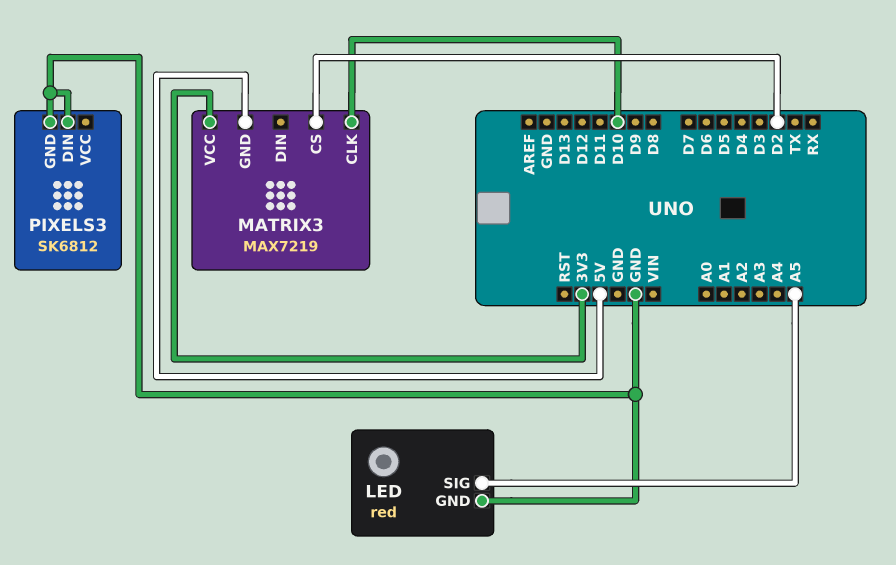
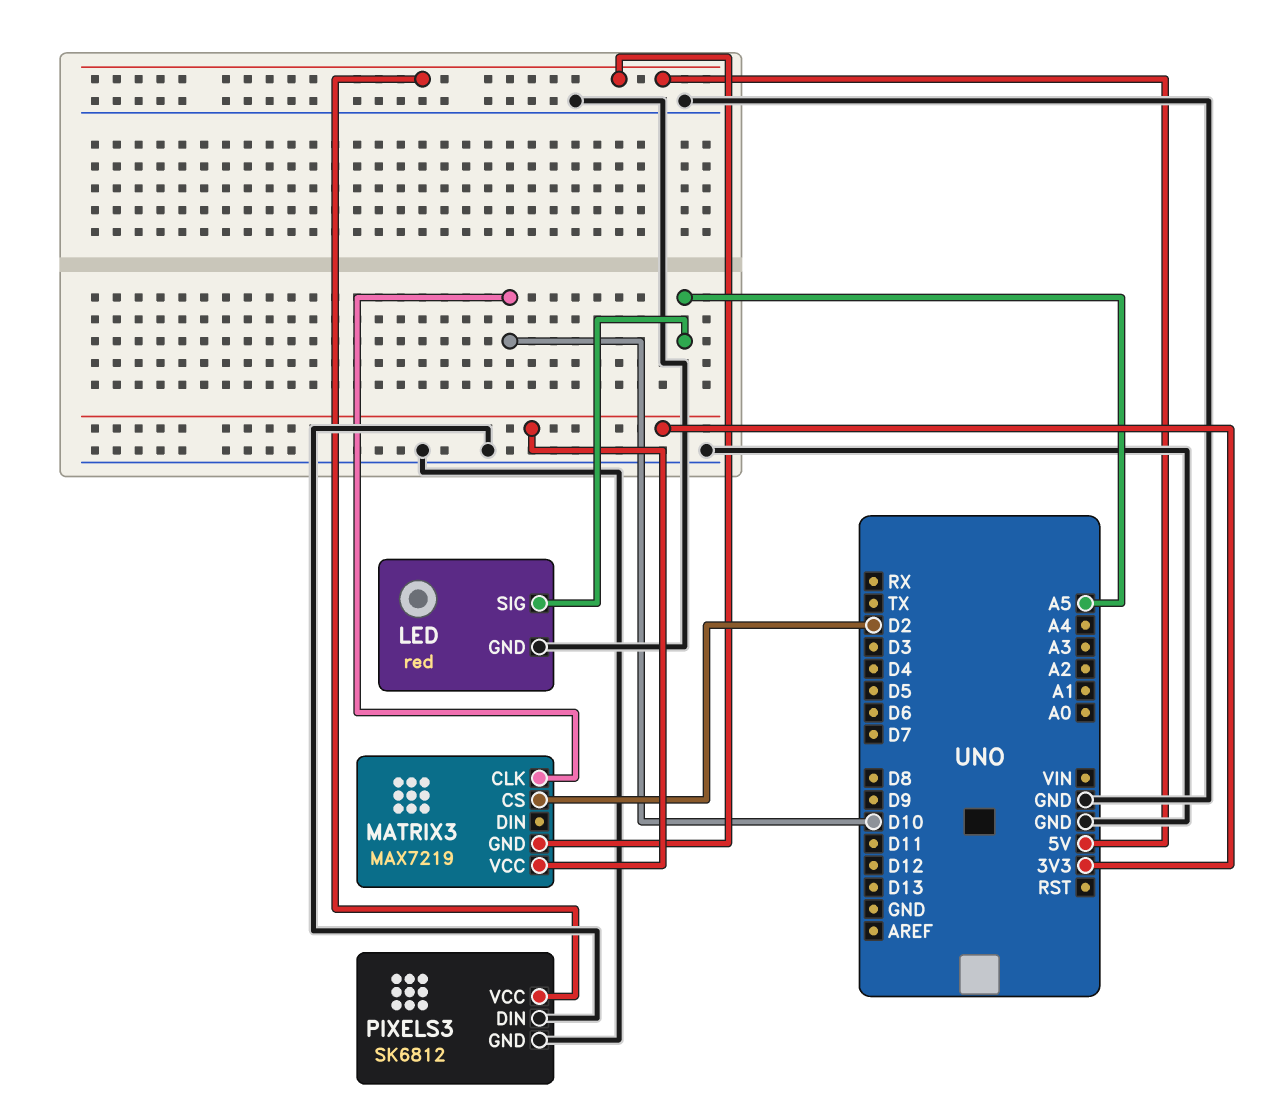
PIXELS3 pin VCC: none -> 5V

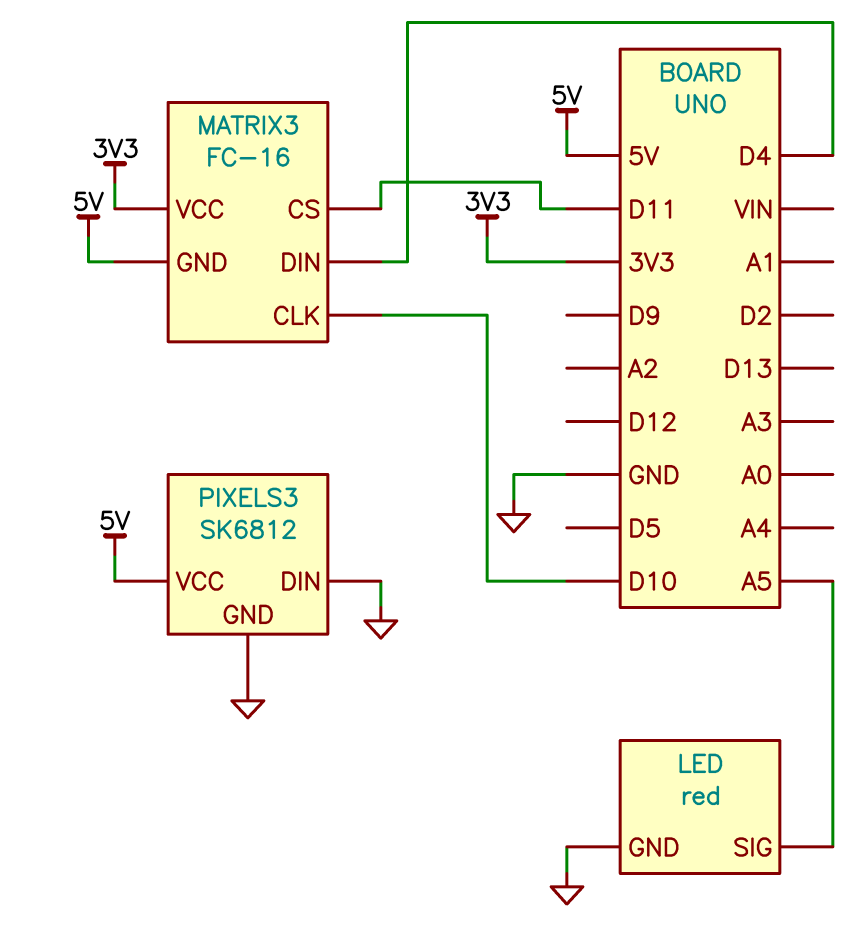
MATRIX3: MAX7219 -> FC-16
MATRIX3 pin CS: D2 -> D11
MATRIX3 pin DIN: none -> D4

